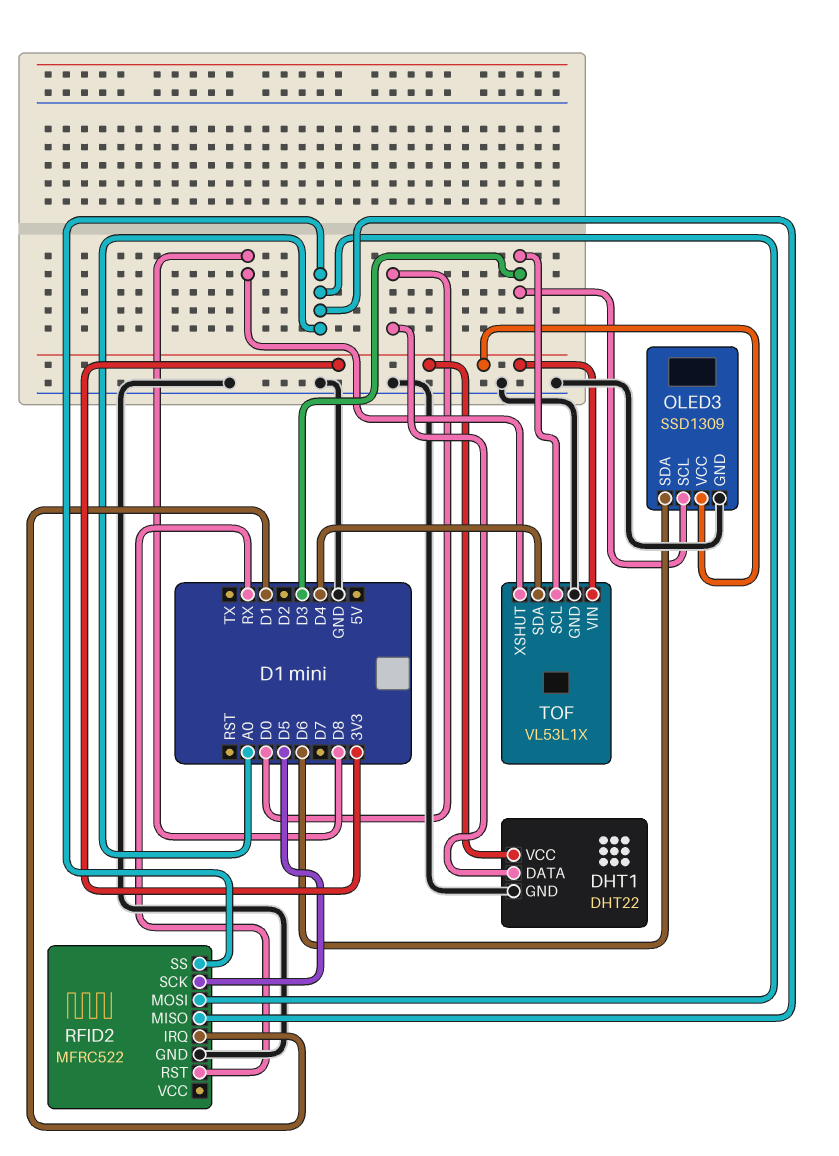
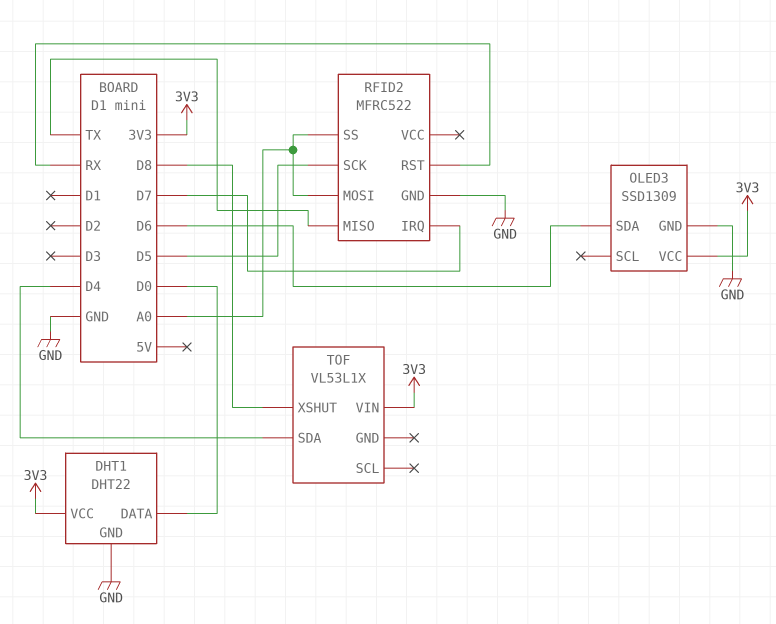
OLED3 pin SCL: D3 -> none
RFID2 pin IRQ: D1 -> D7
RFID2 pin MISO: A0 -> TX
TOF pin GND: GND -> none
TOF pin SCL: D3 -> none

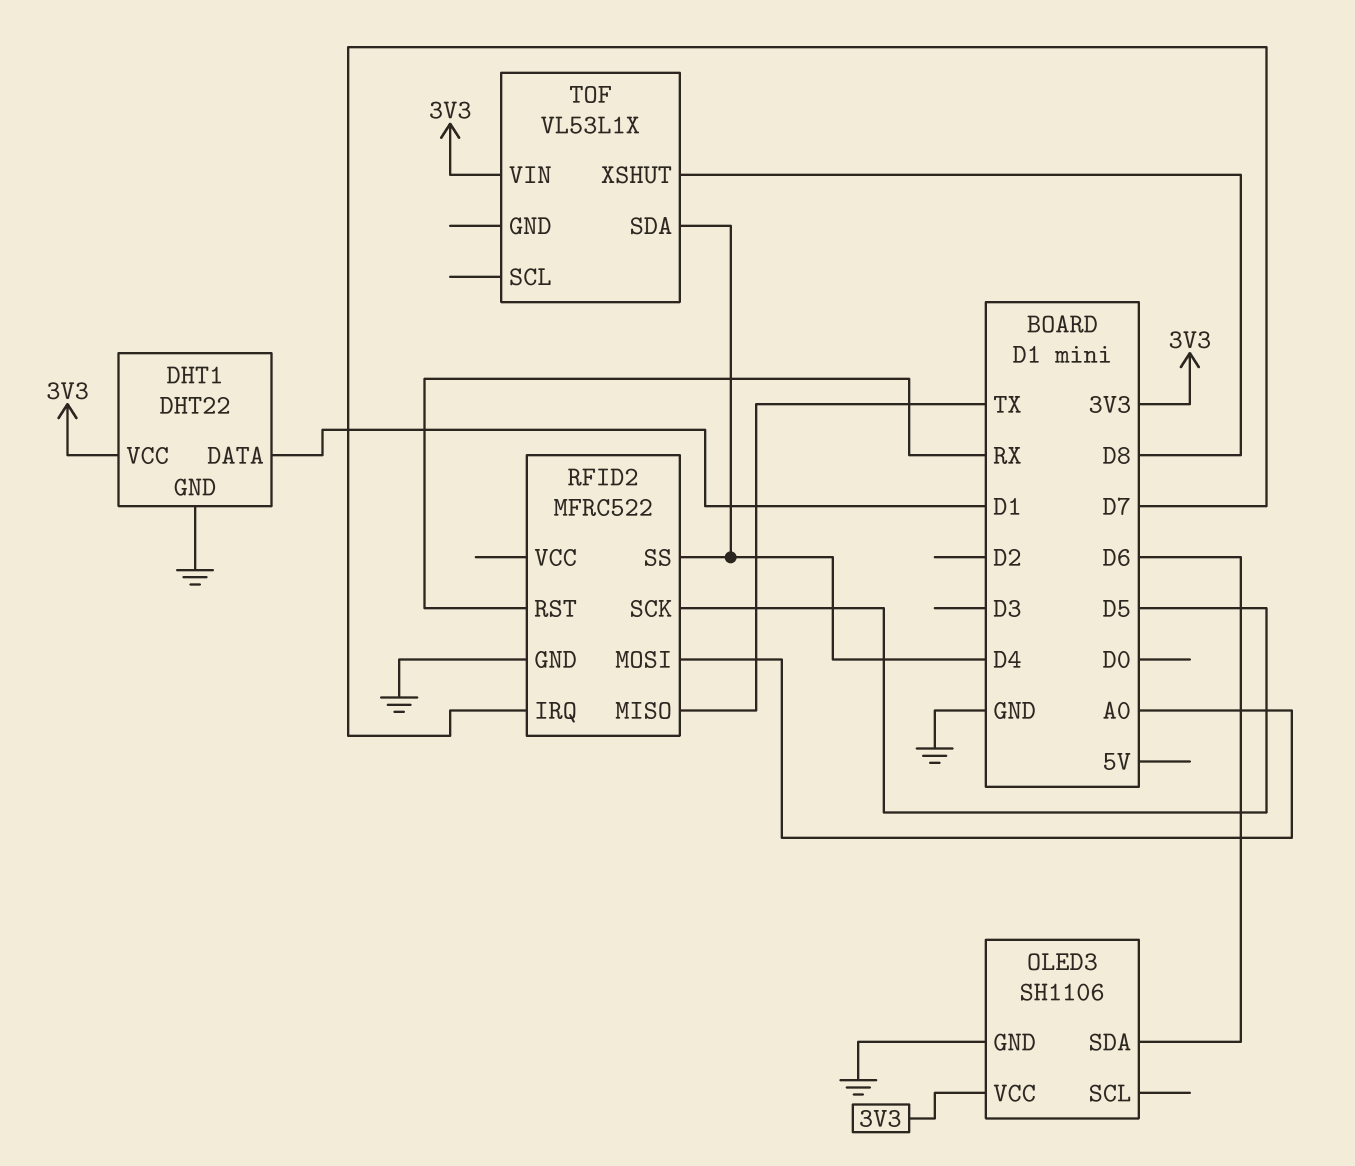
DHT1 pin DATA: D0 -> D1
OLED3: SSD1309 -> SH1106
RFID2 pin SS: A0 -> D4

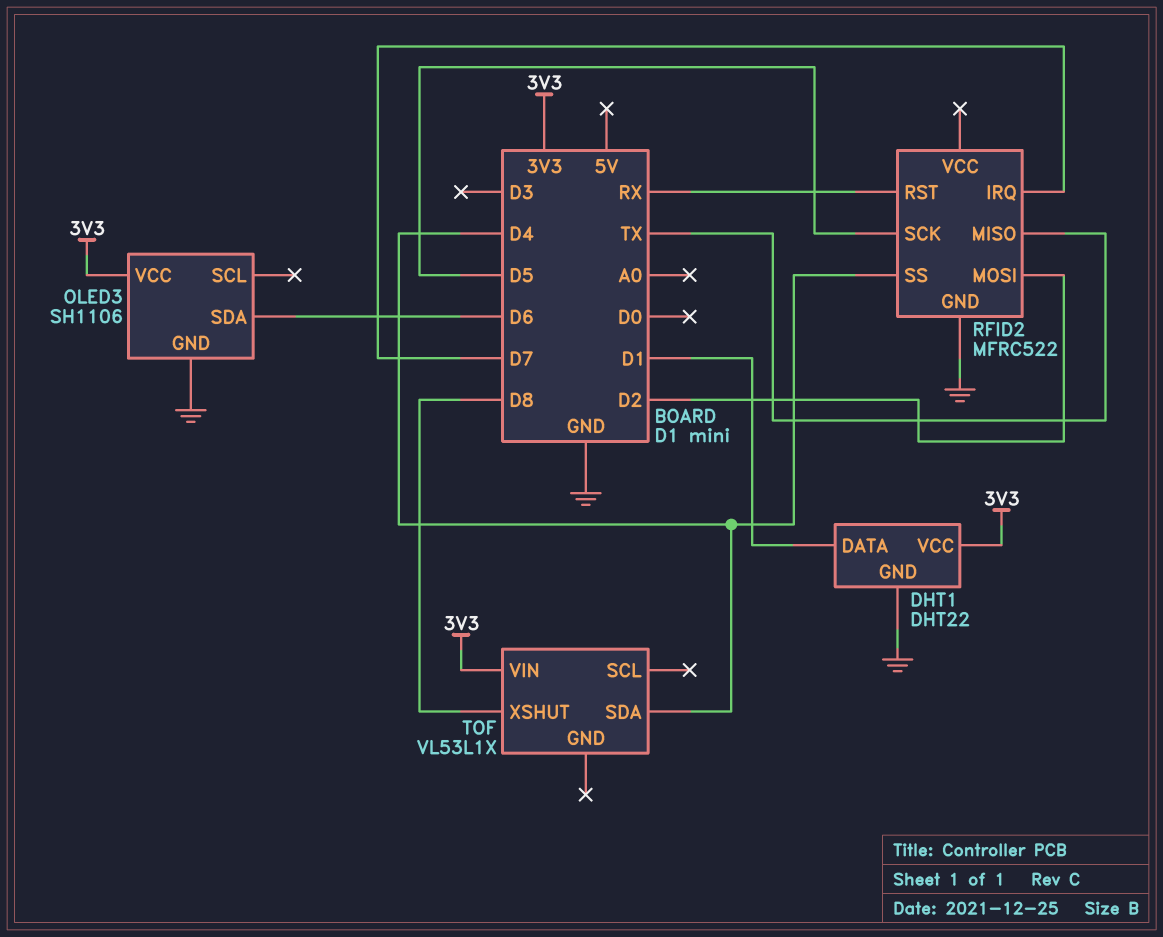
RFID2 pin MOSI: A0 -> D2

